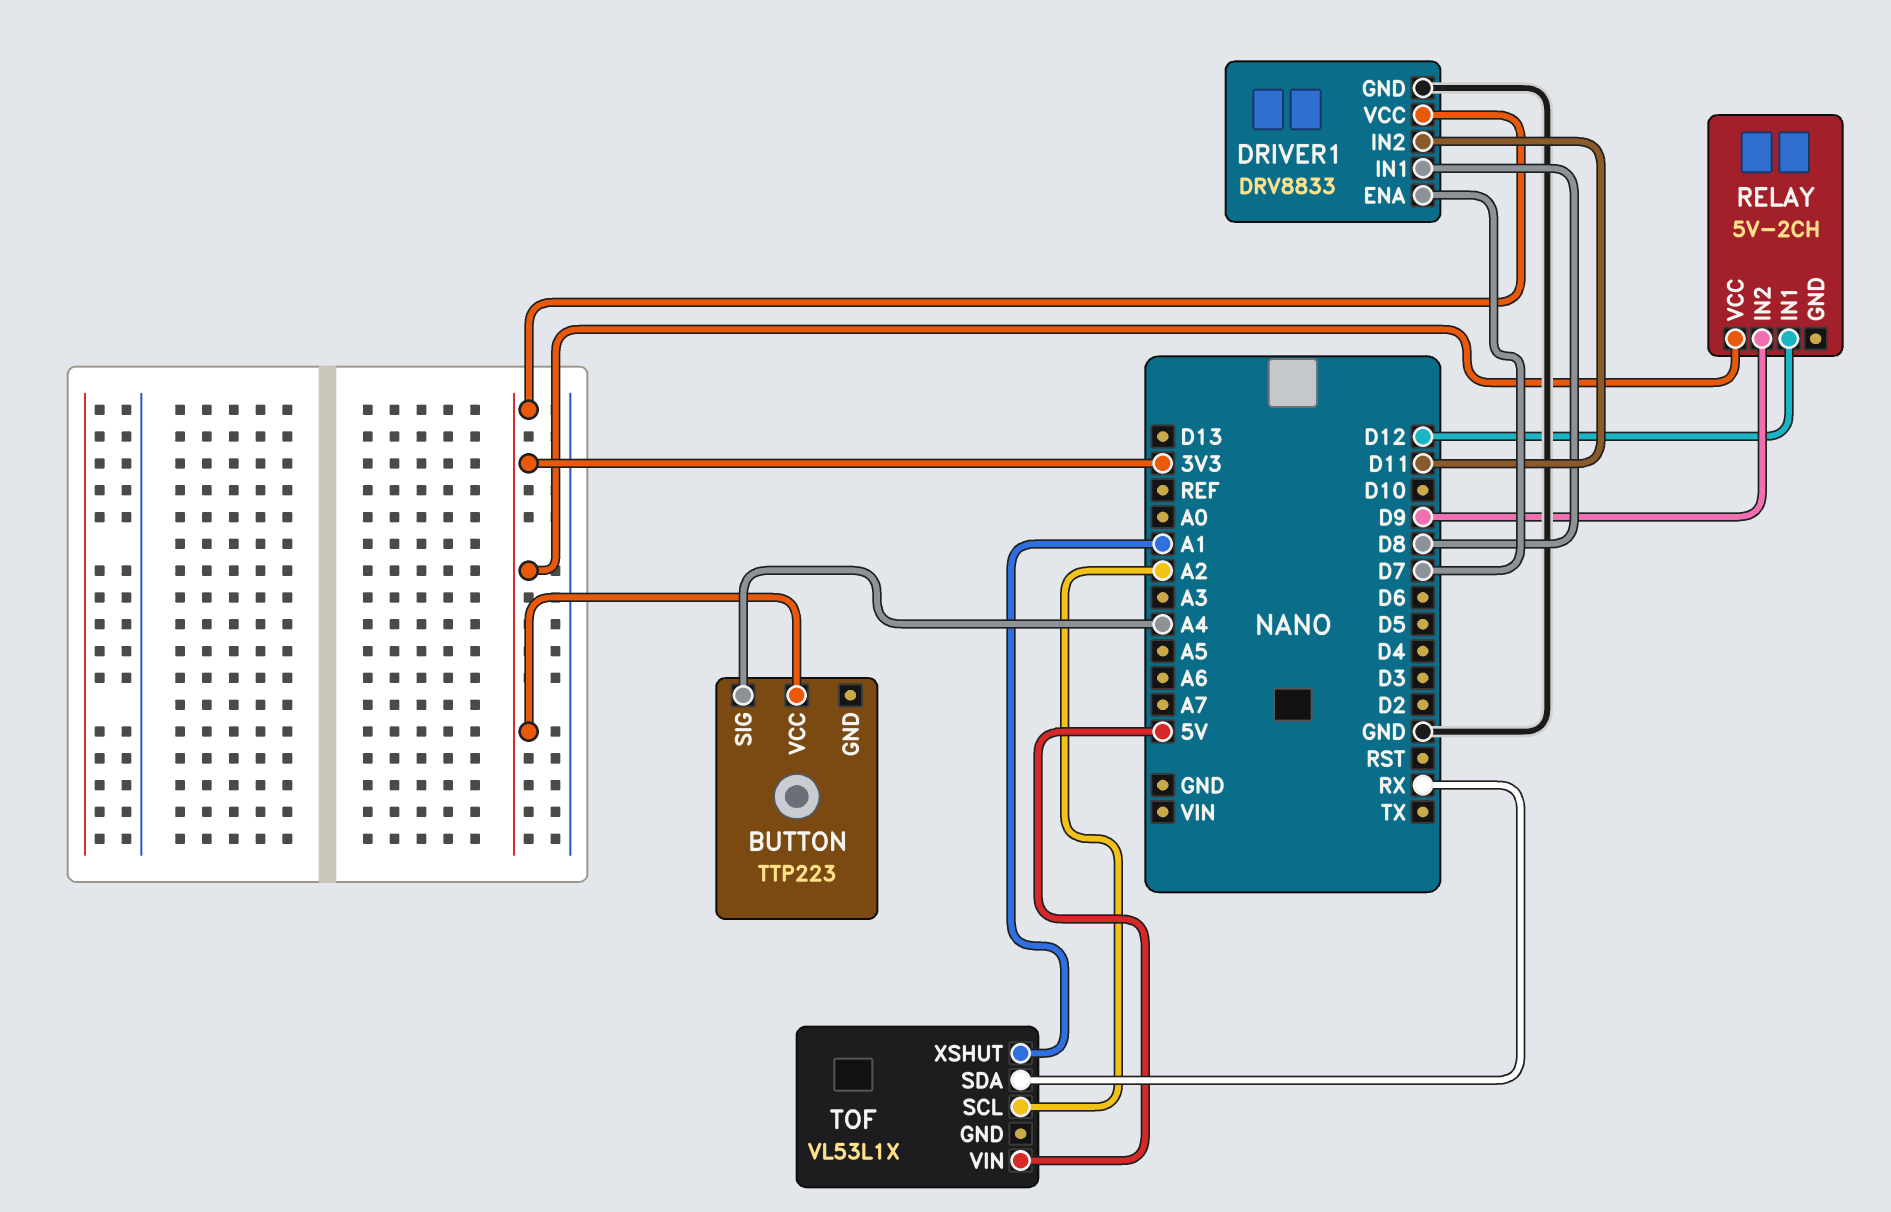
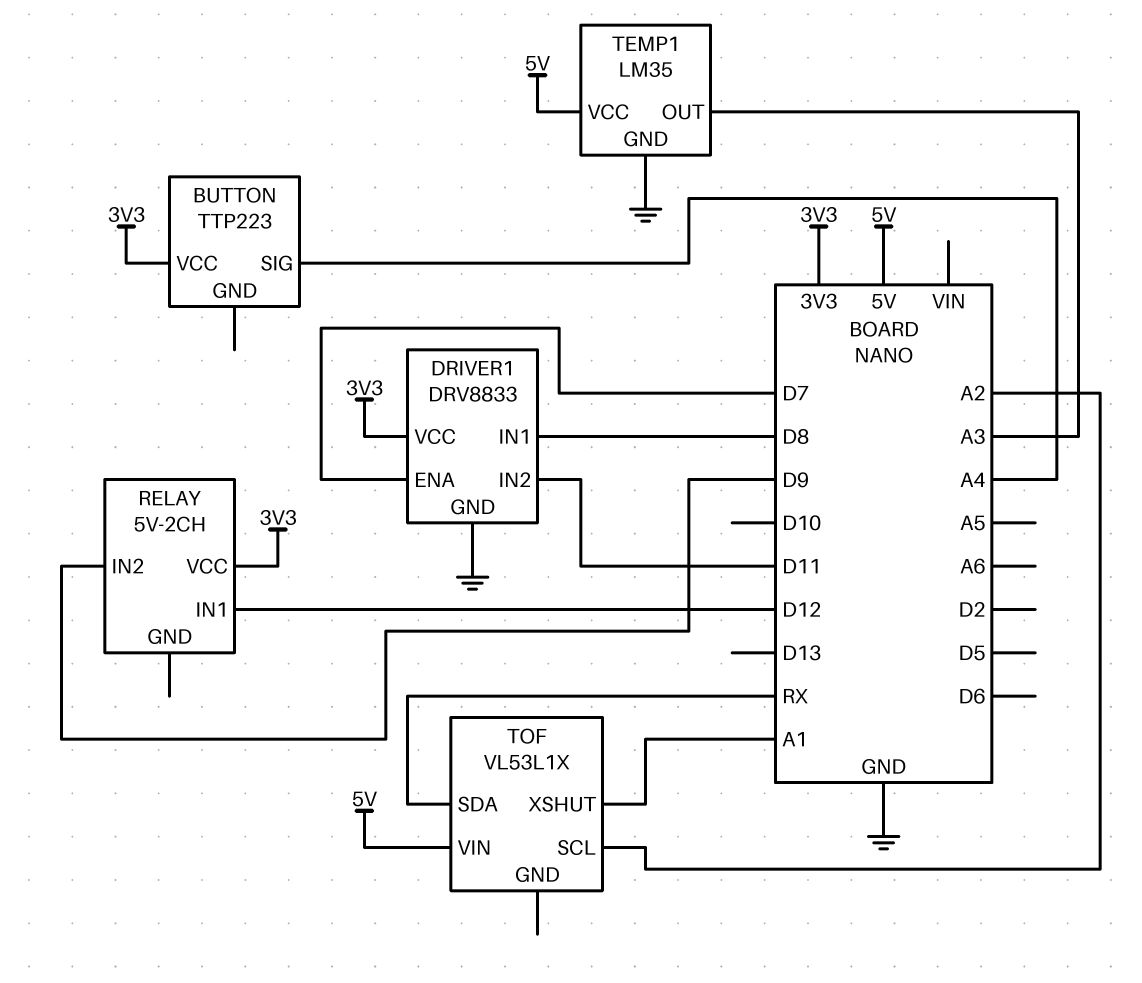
TEMP1: none -> LM35
TEMP1 pin GND: none -> GND
TEMP1 pin OUT: none -> A3
TEMP1 pin VCC: none -> 5V

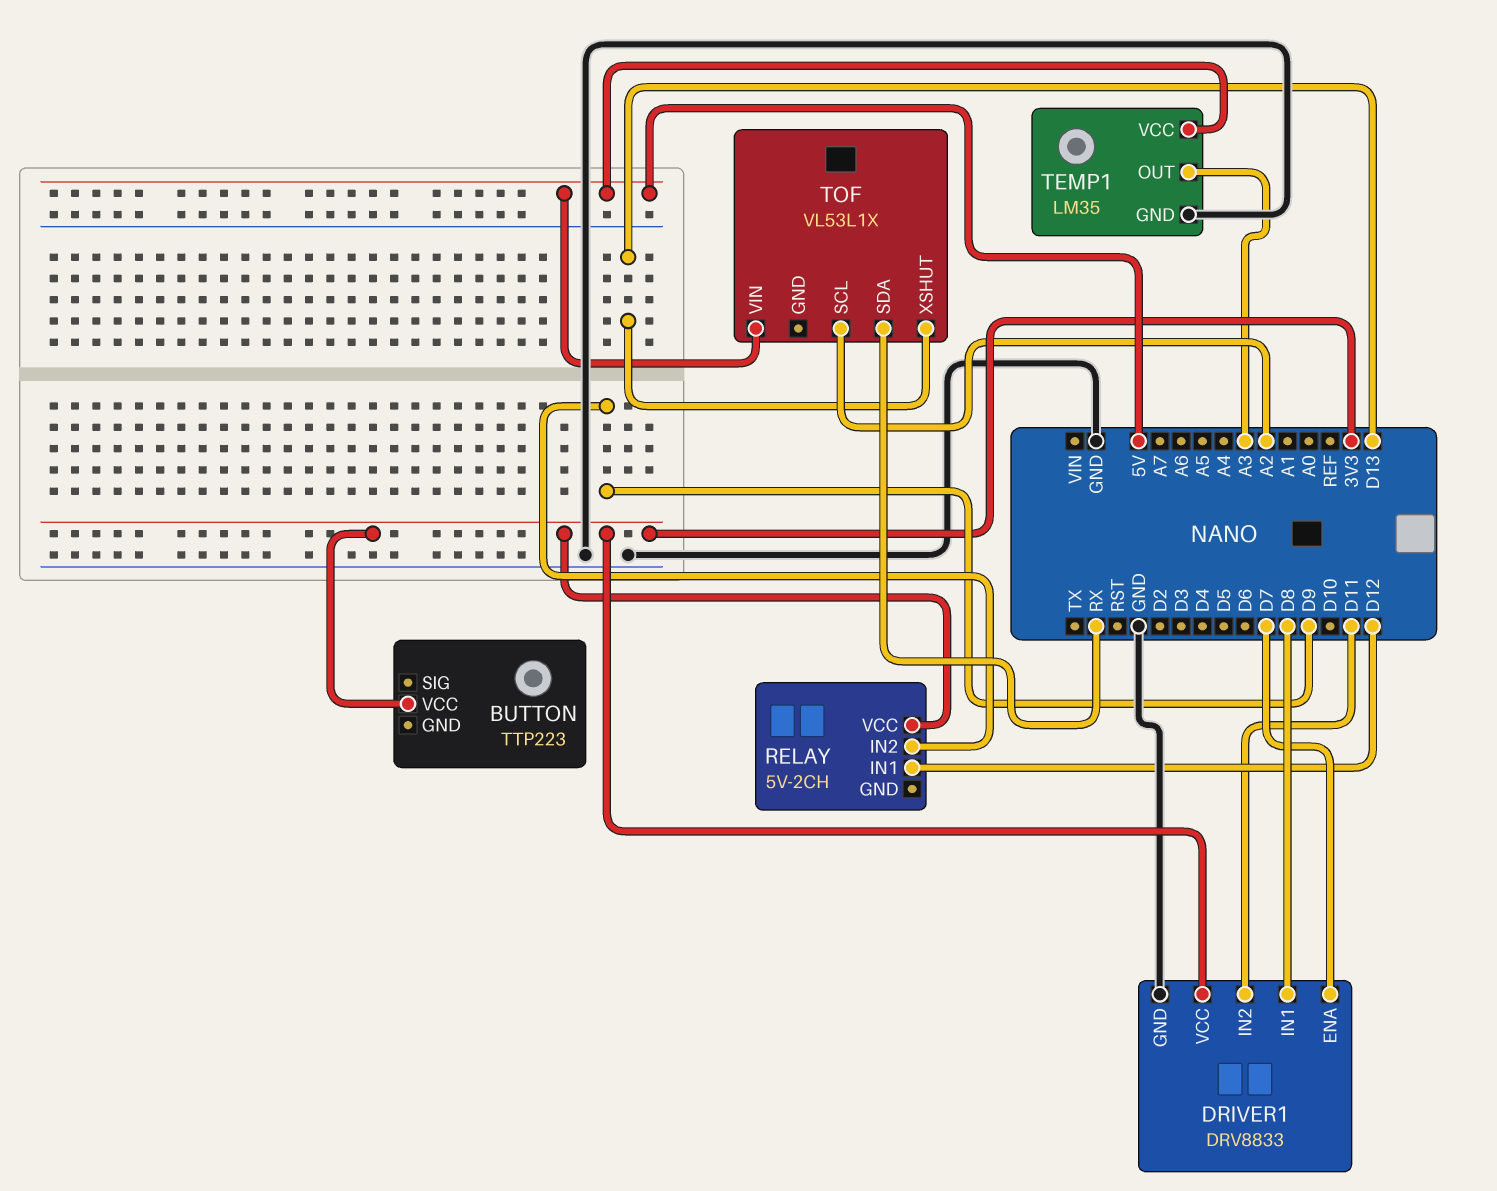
BUTTON pin SIG: A4 -> none
TOF pin XSHUT: A1 -> D13

